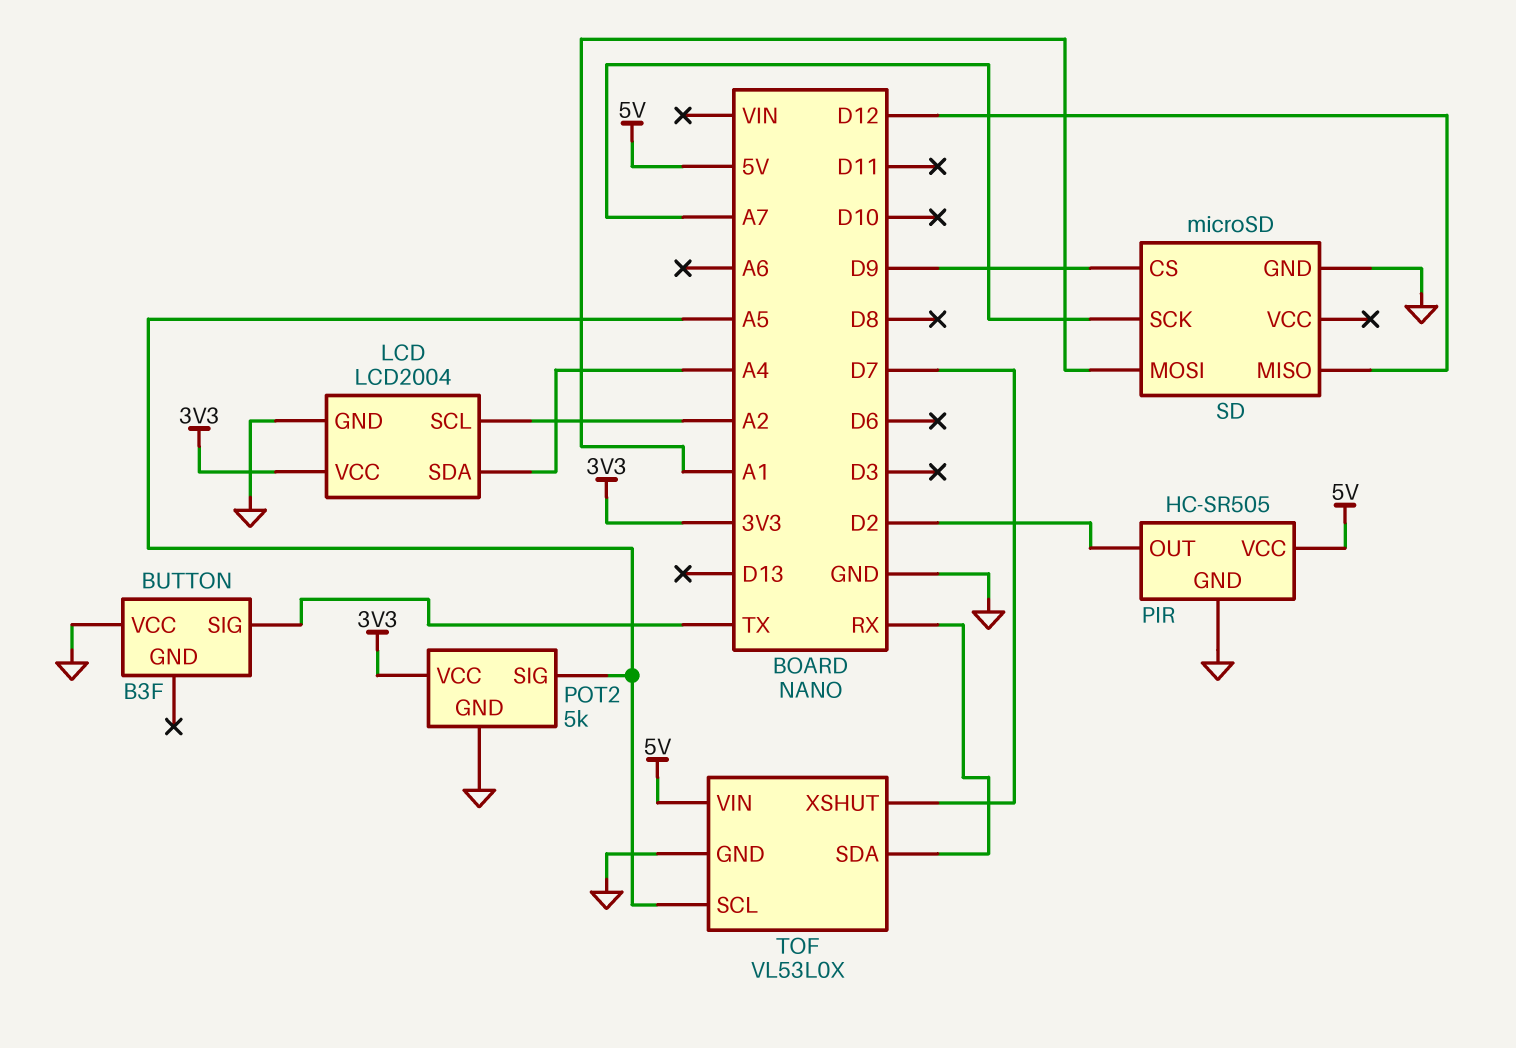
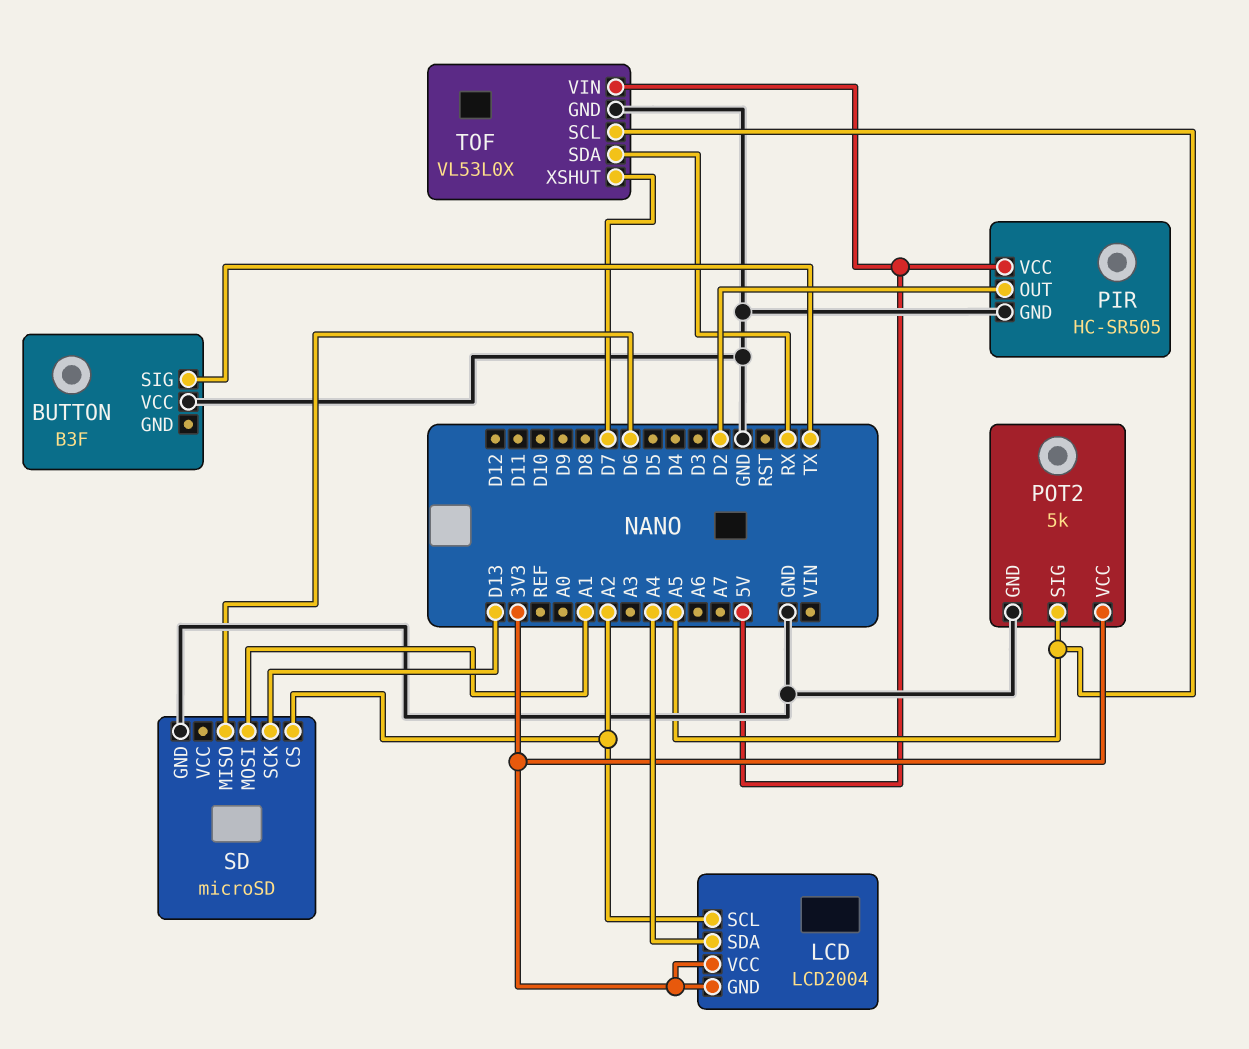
LCD pin GND: GND -> 3V3
SD pin CS: D9 -> A2
SD pin MISO: D12 -> D6
SD pin SCK: A7 -> D13

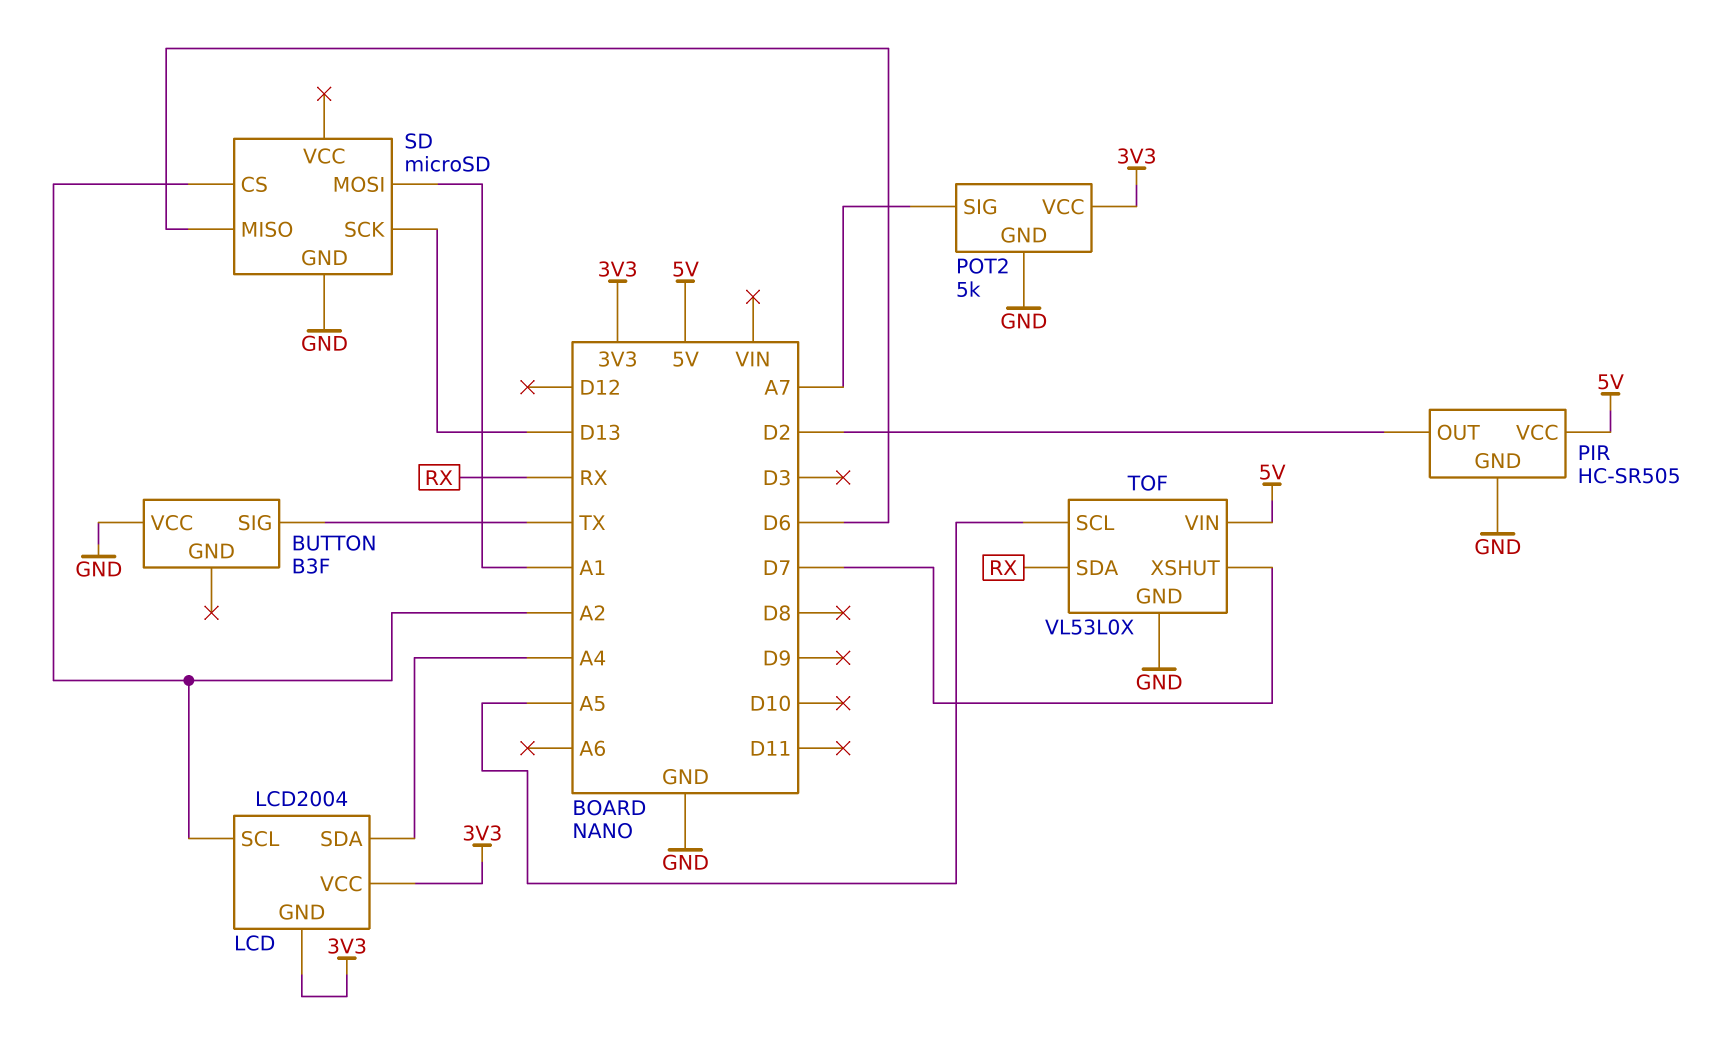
POT2 pin SIG: A5 -> A7

